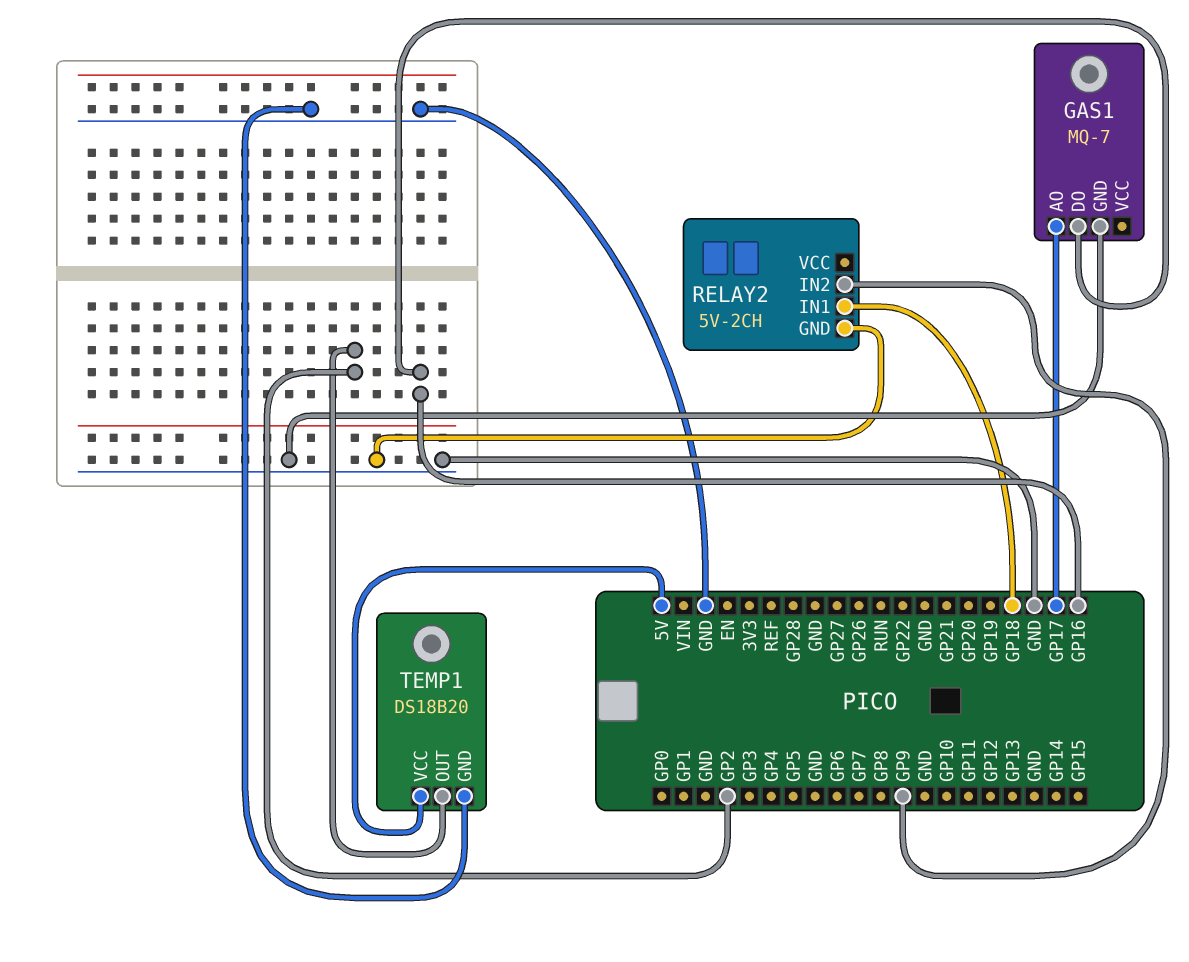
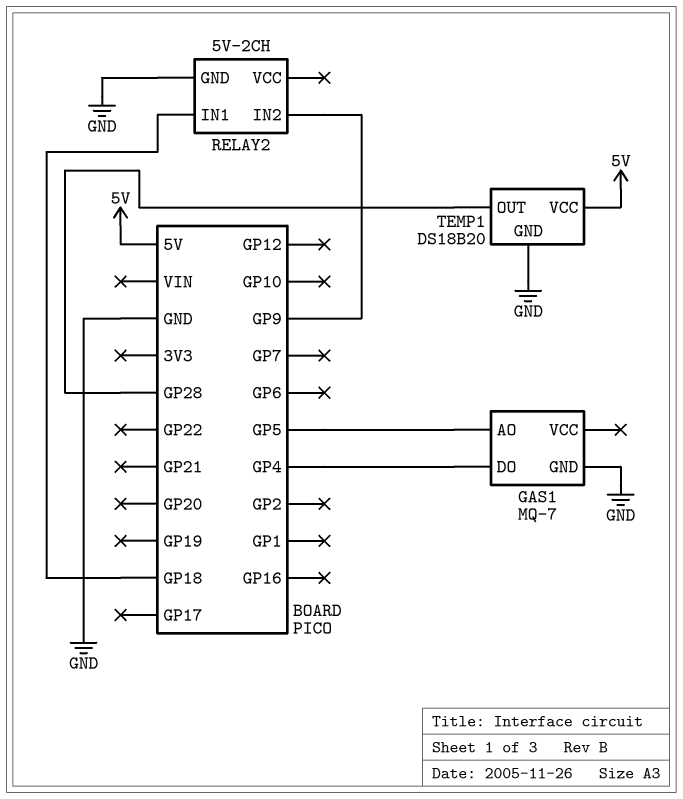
GAS1 pin AO: GP17 -> GP5
GAS1 pin DO: GP16 -> GP4
TEMP1 pin OUT: GP2 -> GP28

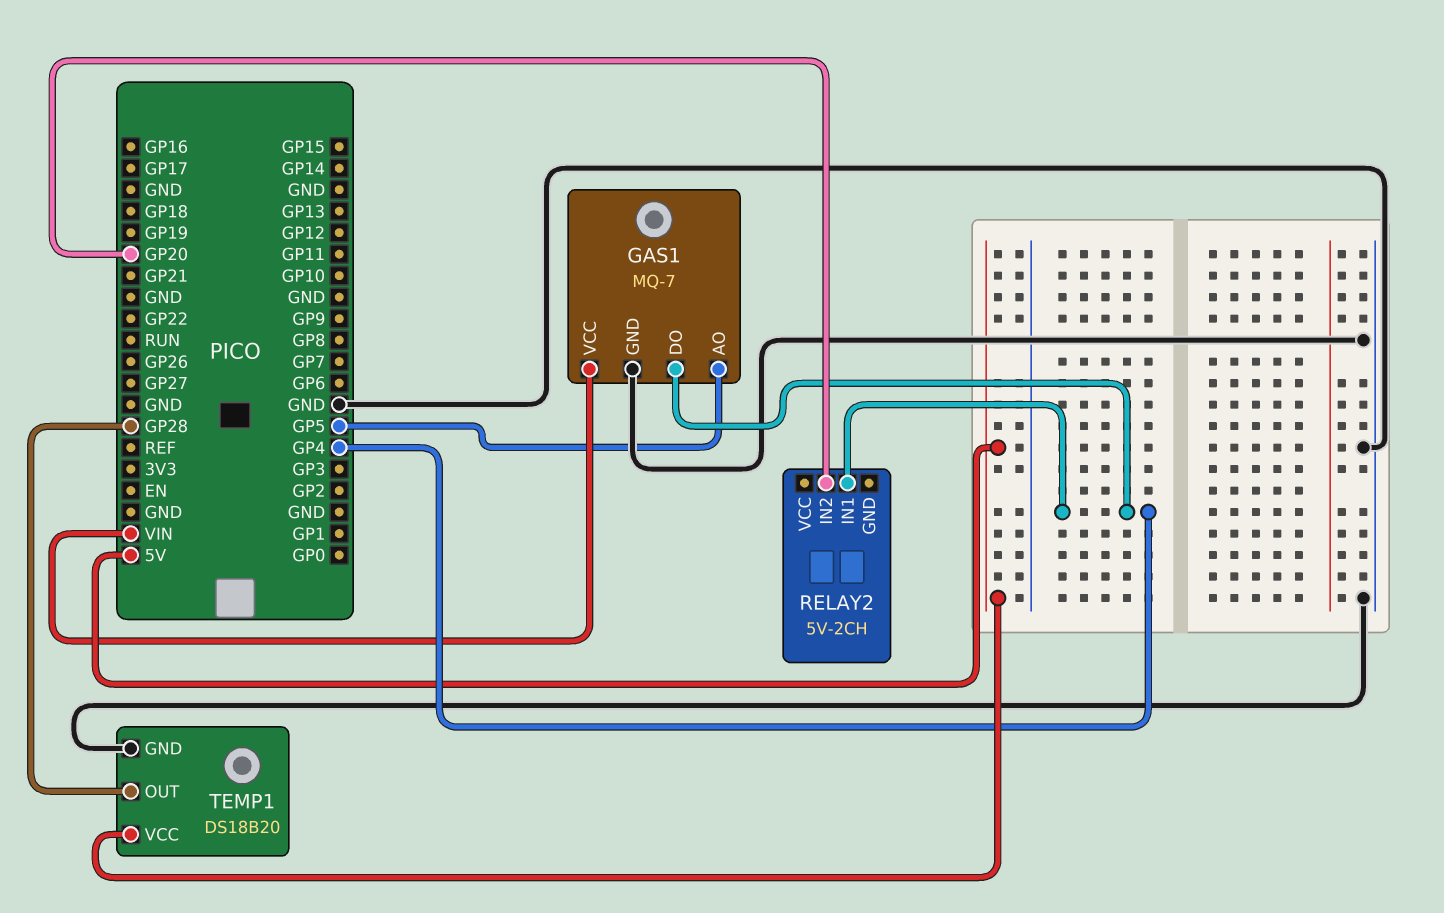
GAS1 pin VCC: none -> VIN
RELAY2 pin GND: GND -> none
RELAY2 pin IN1: GP18 -> GP4
RELAY2 pin IN2: GP9 -> GP20

